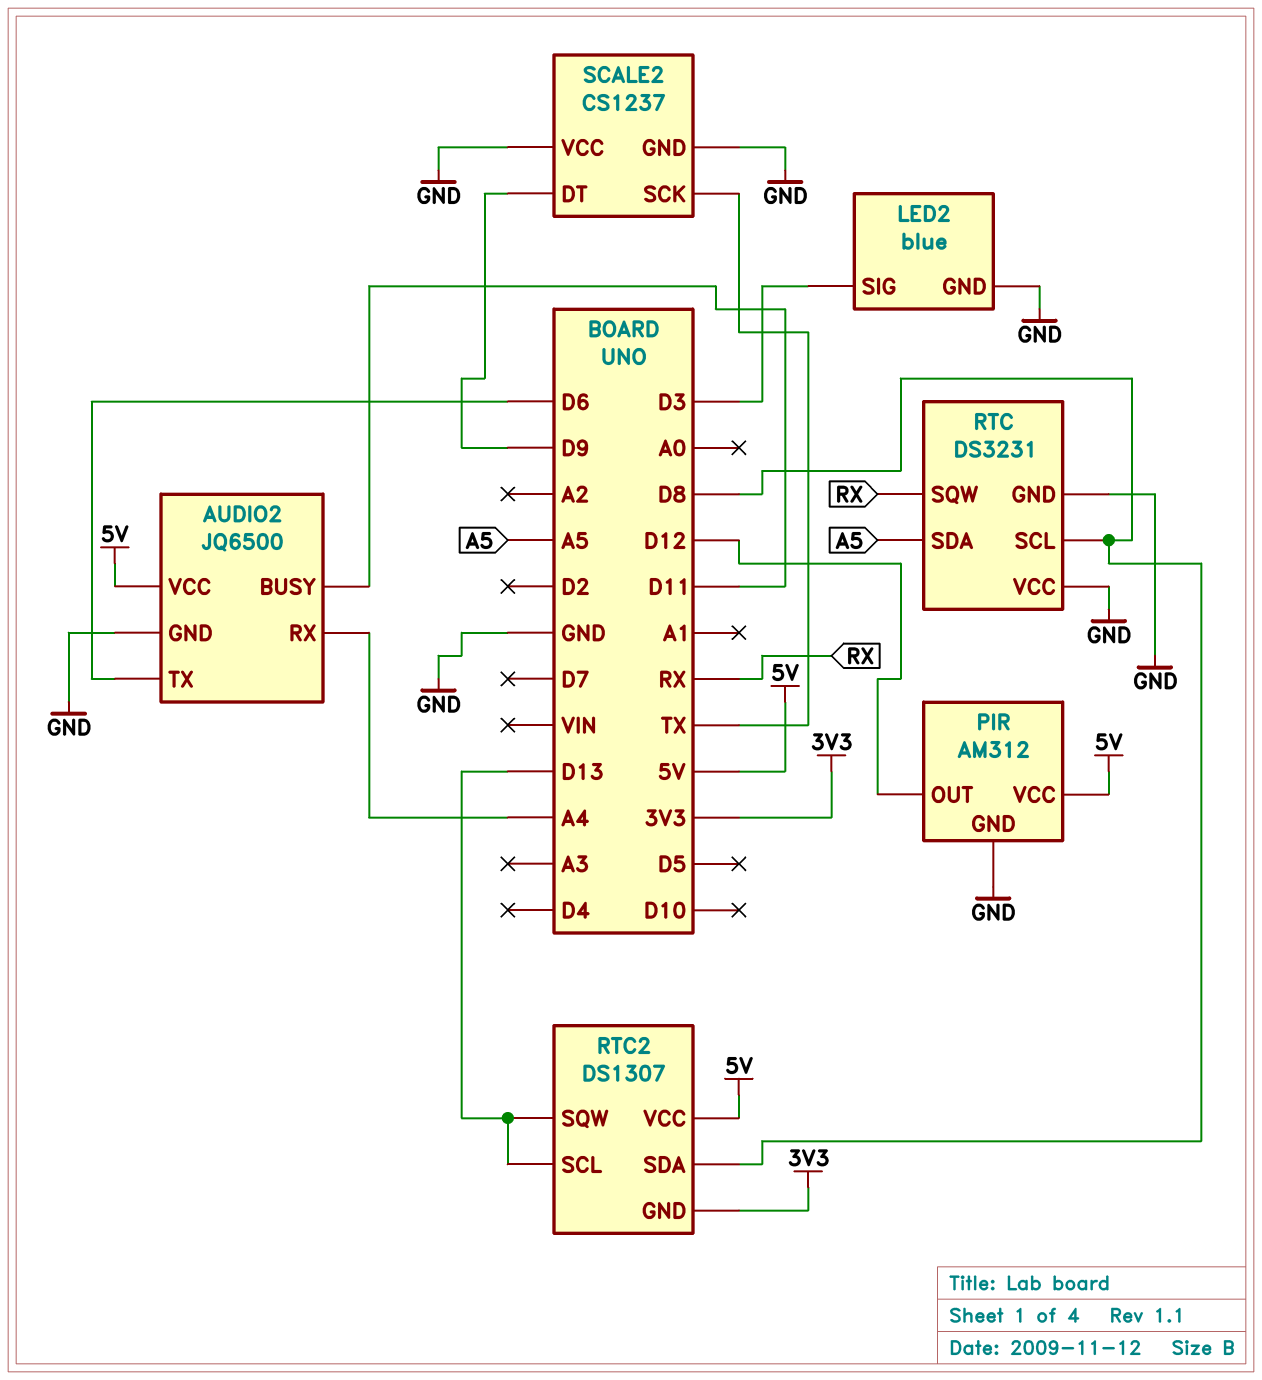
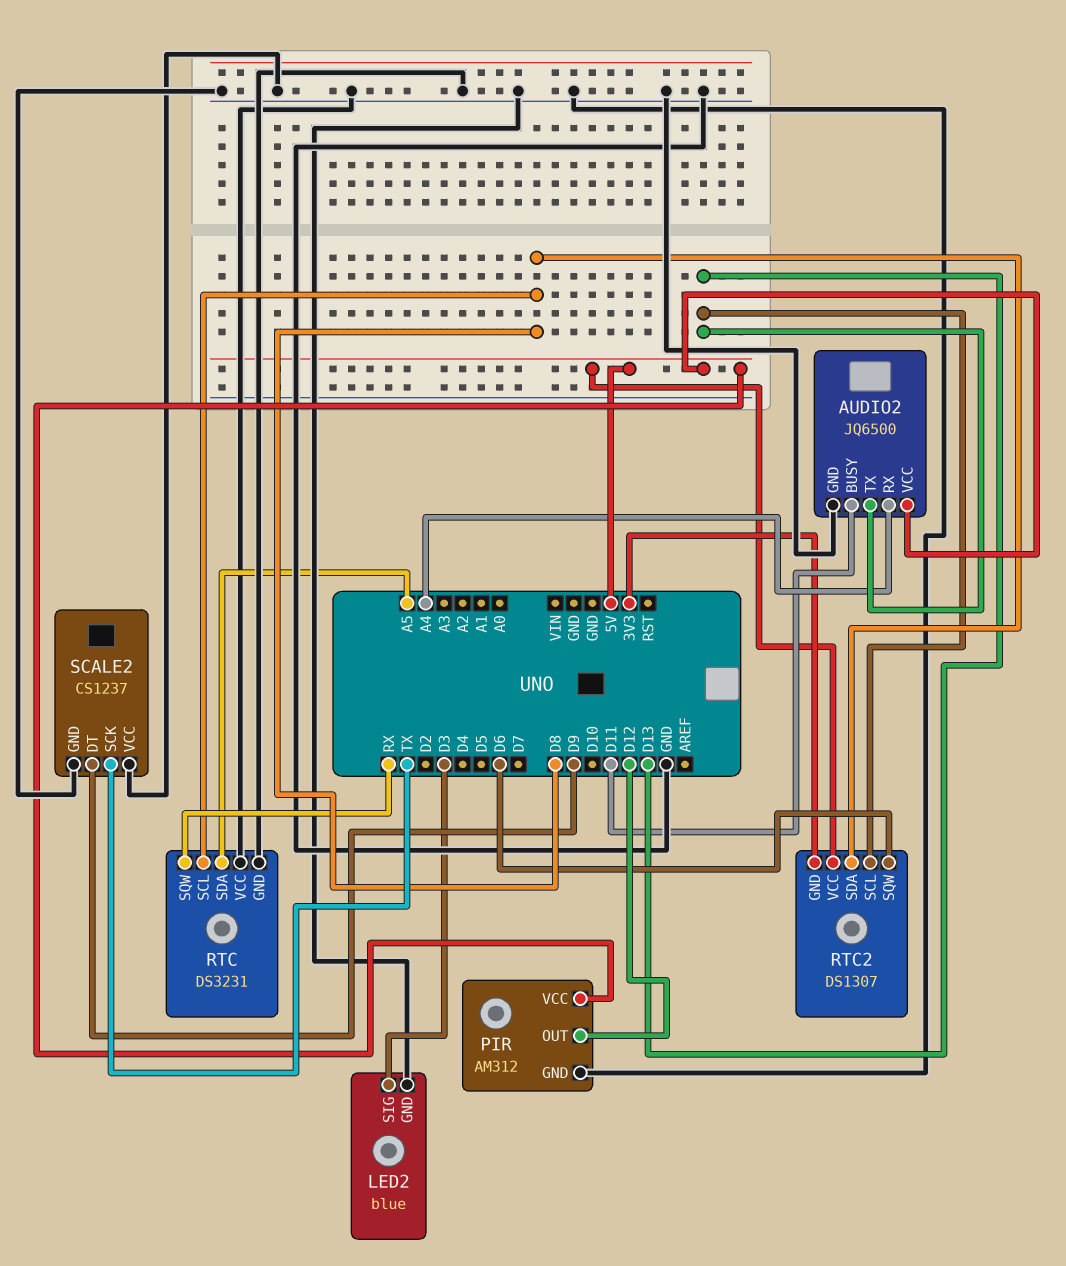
AUDIO2 pin TX: D6 -> D13
RTC2 pin SQW: D13 -> D6

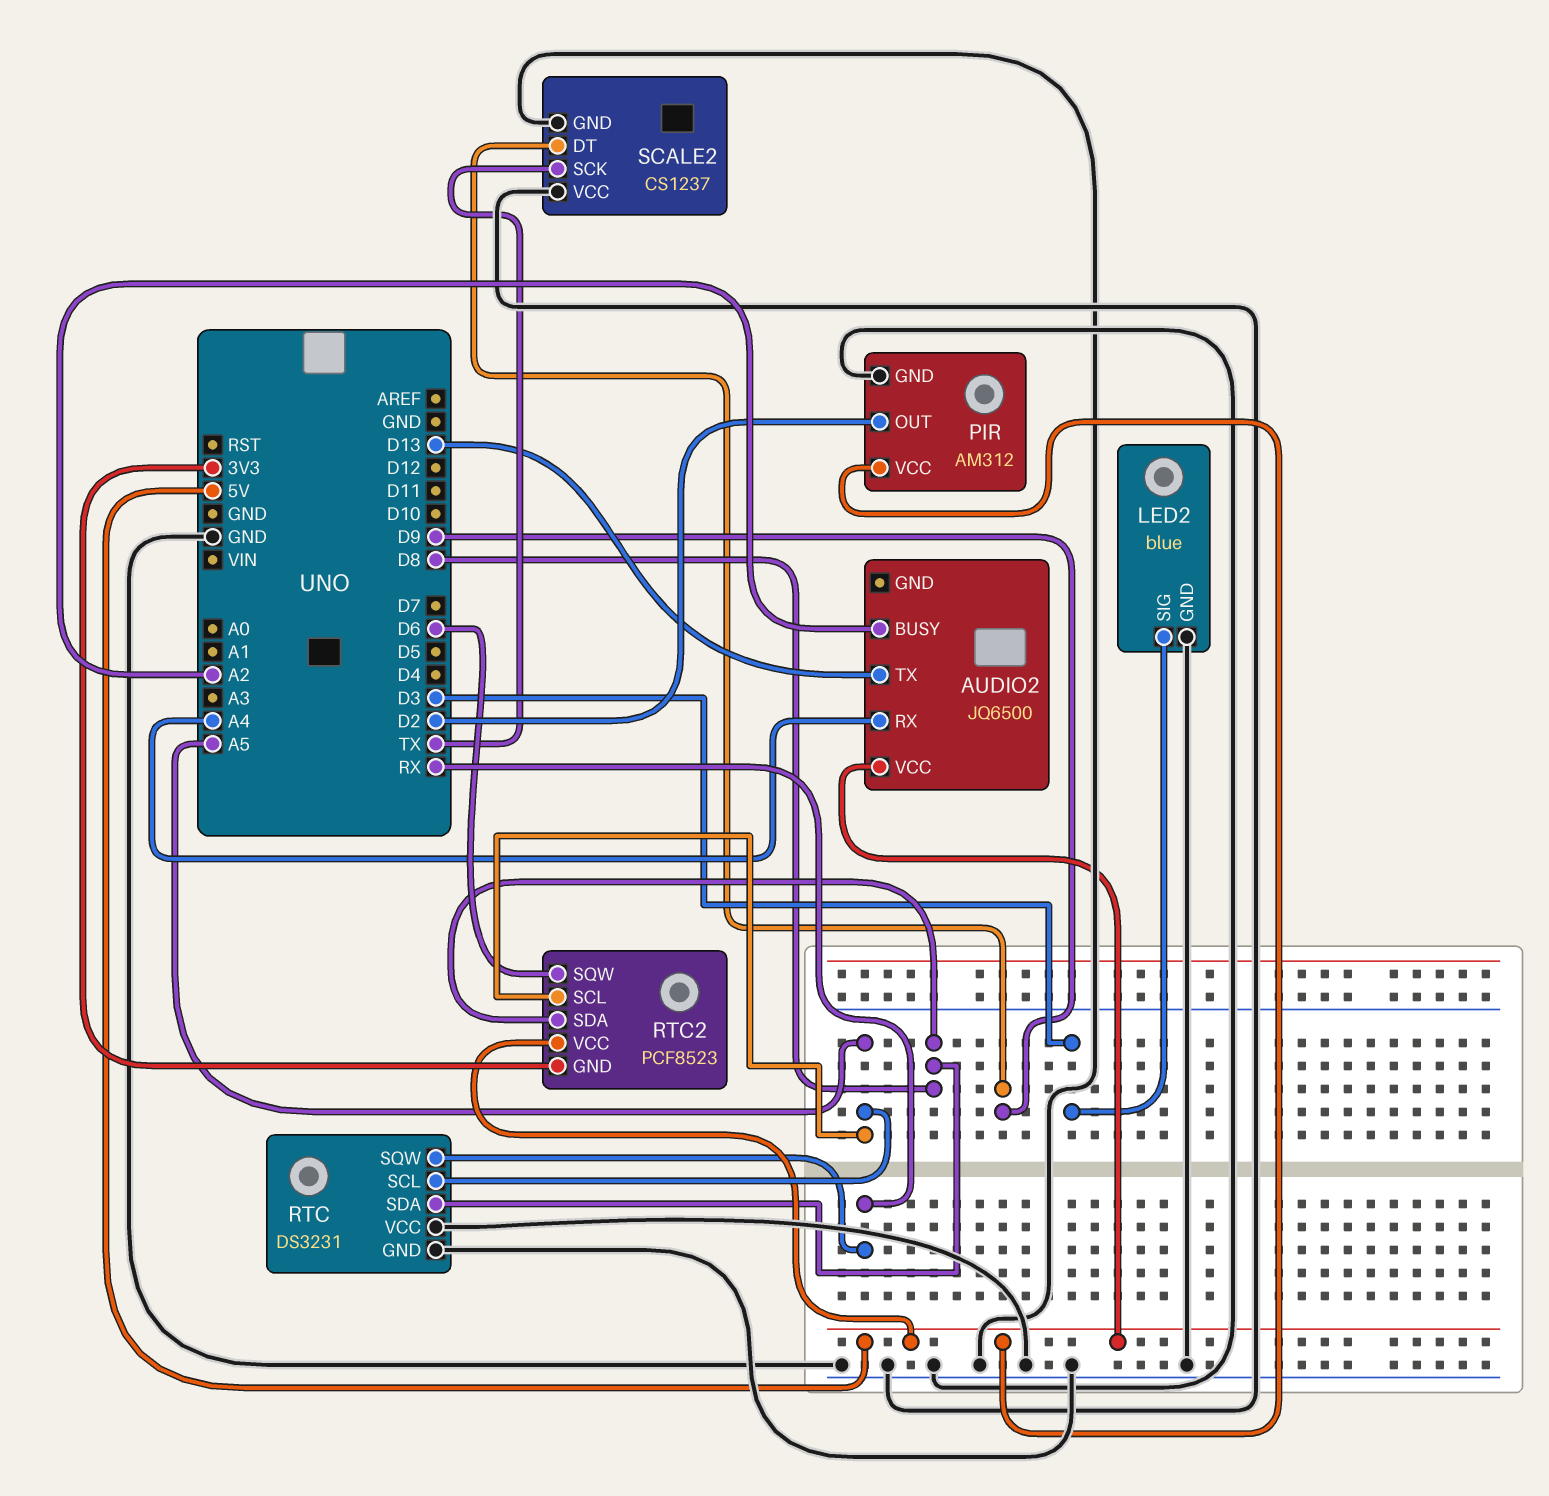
AUDIO2 pin BUSY: D11 -> A2
AUDIO2 pin GND: GND -> none
PIR pin OUT: D12 -> D2
RTC pin SCL: D8 -> A5
RTC pin SDA: A5 -> D8
RTC2: DS1307 -> PCF8523
RTC2 pin SCL: D13 -> A5

